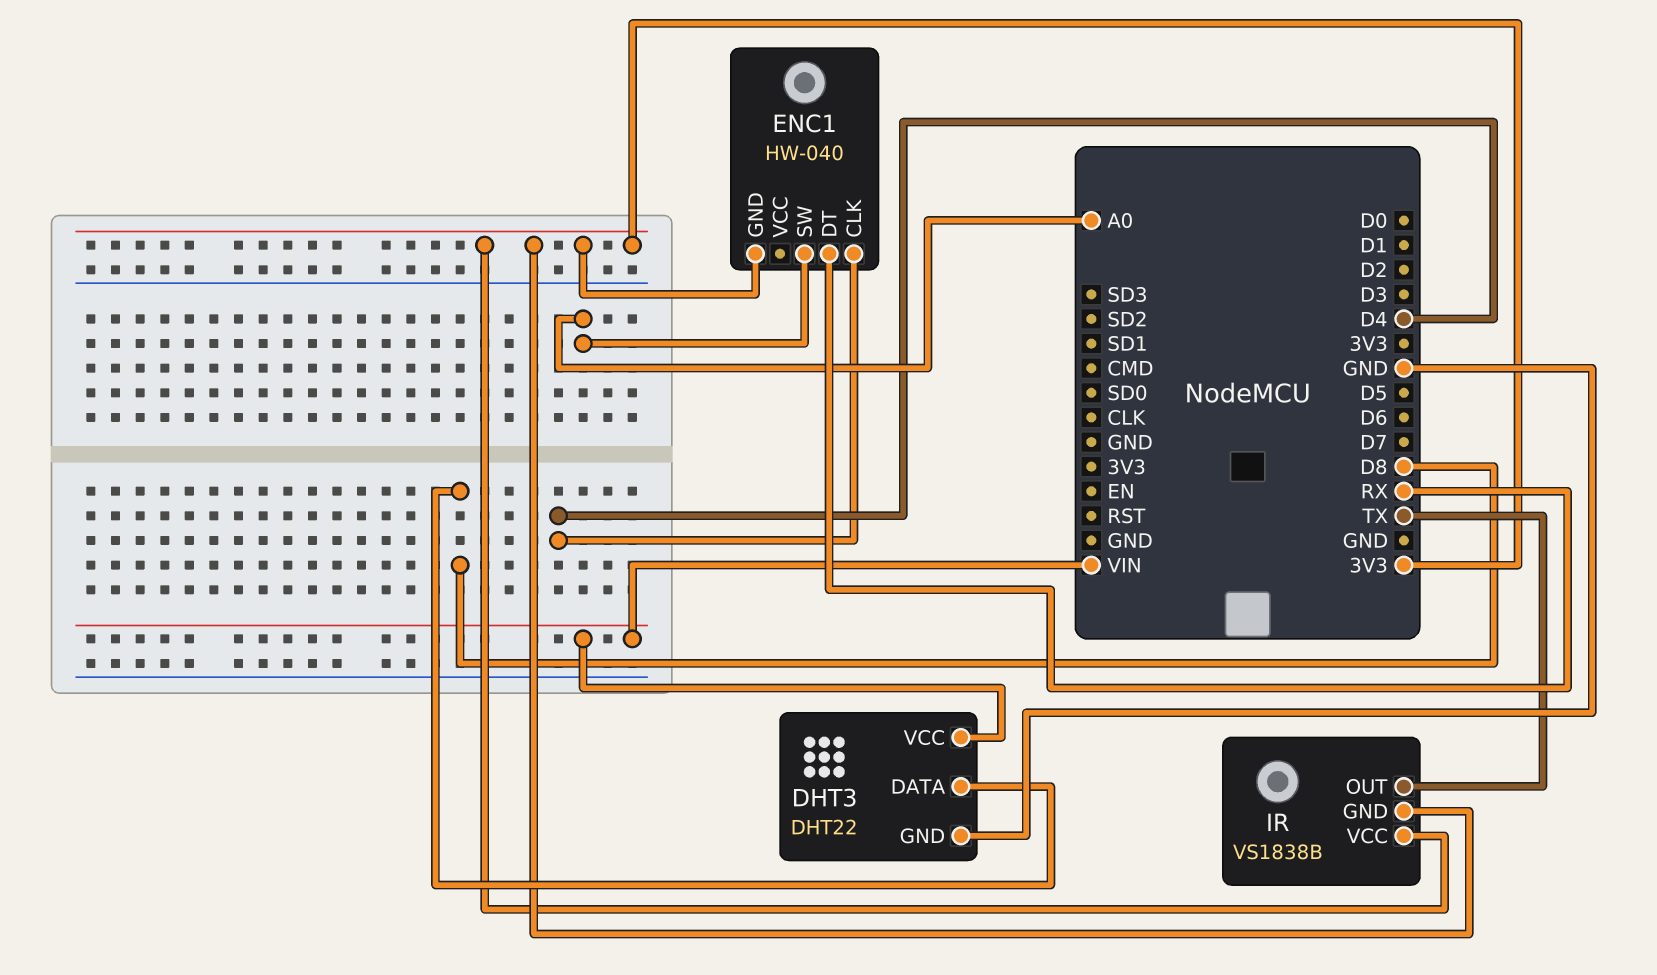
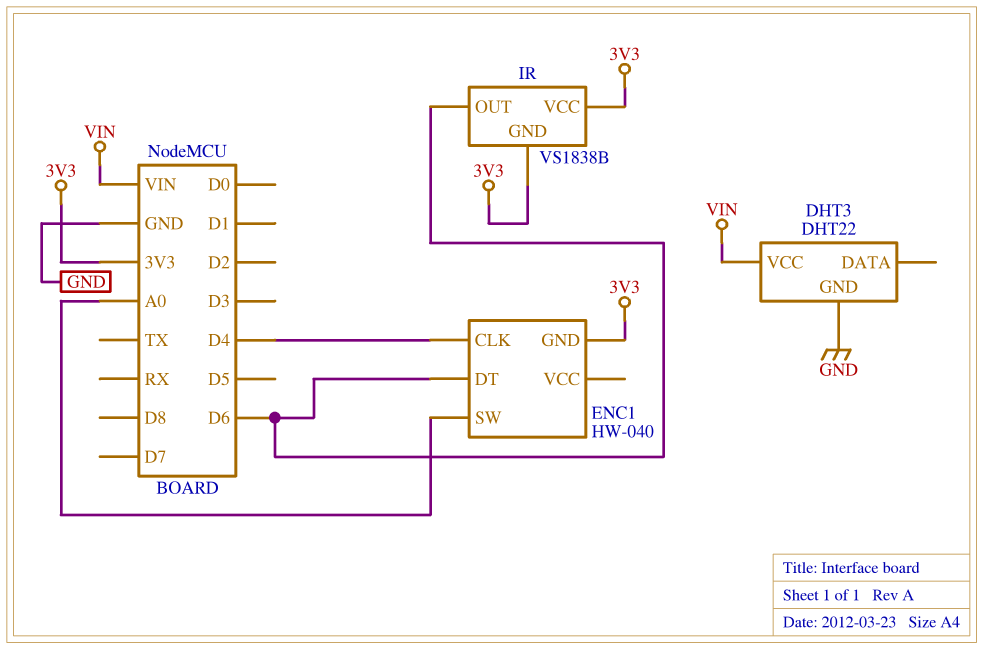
DHT3 pin DATA: D8 -> none
ENC1 pin DT: RX -> D6
IR pin OUT: TX -> D6

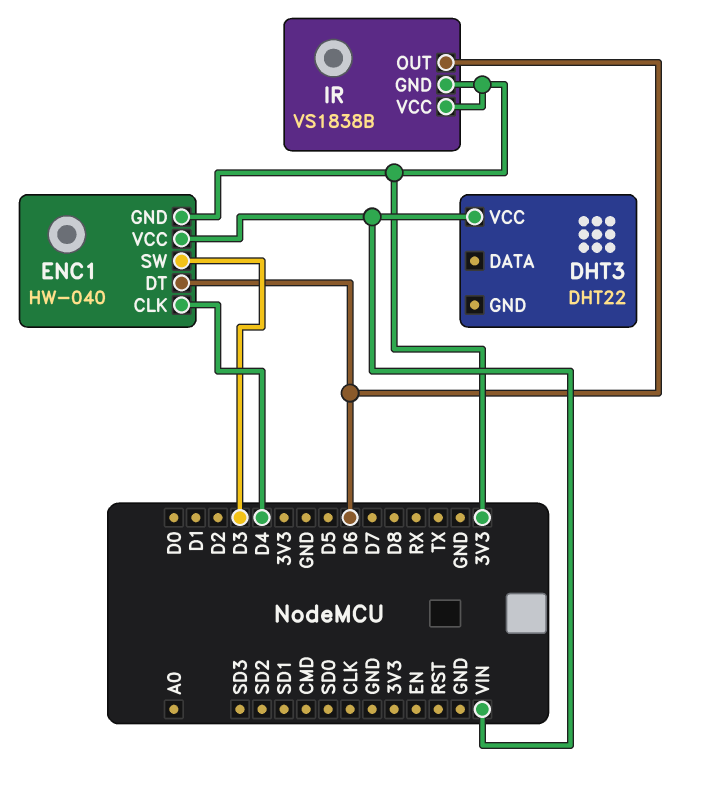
DHT3 pin GND: GND -> none
ENC1 pin SW: A0 -> D3
ENC1 pin VCC: none -> VIN

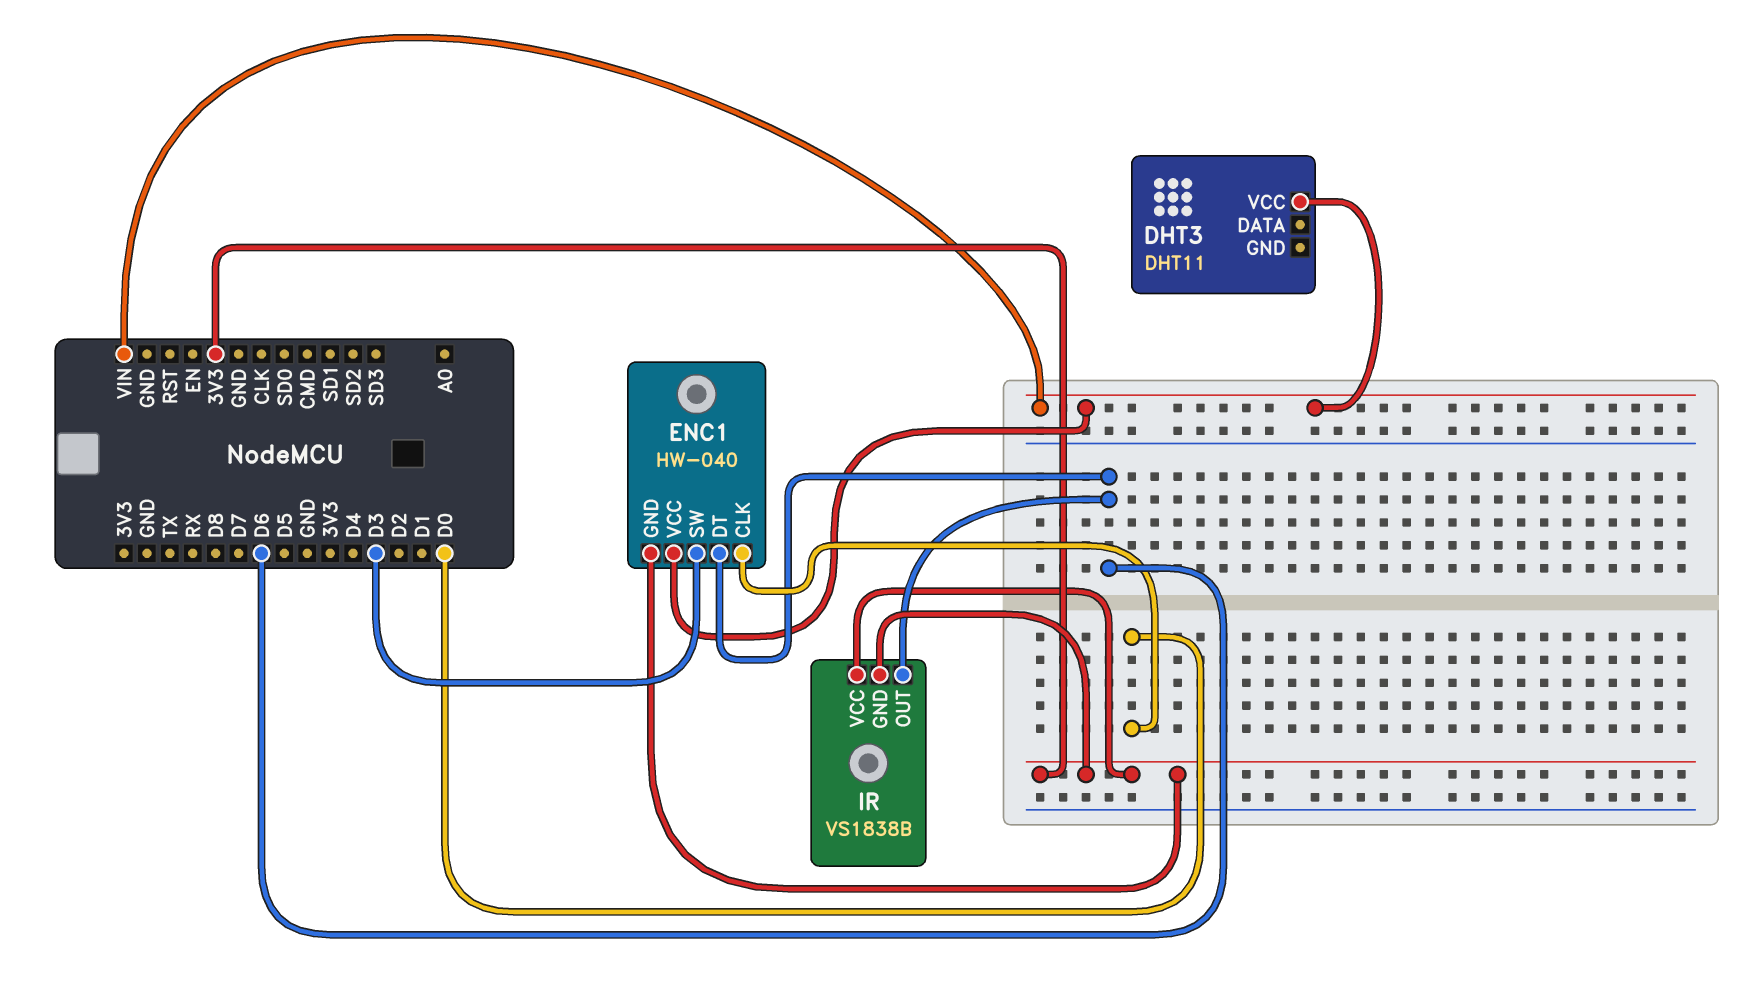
DHT3: DHT22 -> DHT11
ENC1 pin CLK: D4 -> D0

